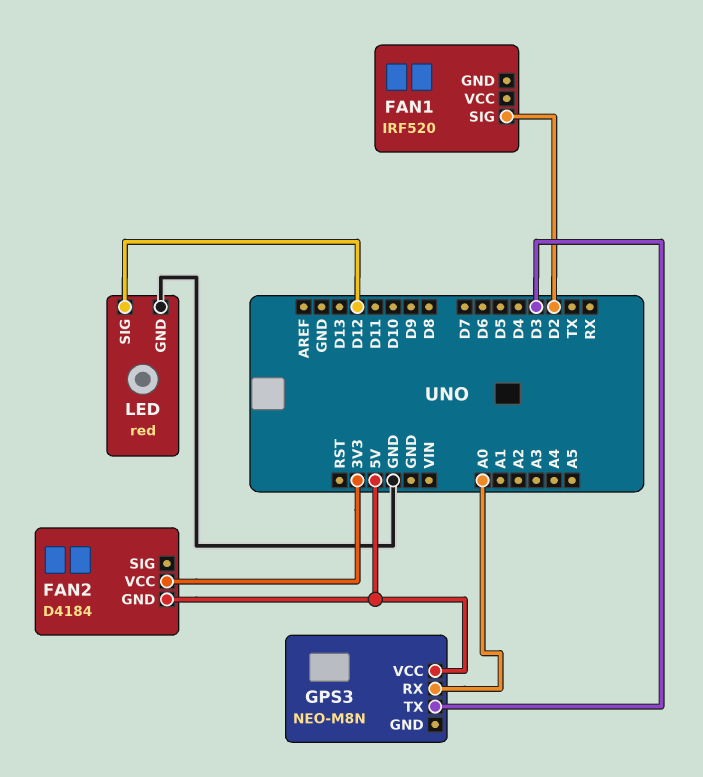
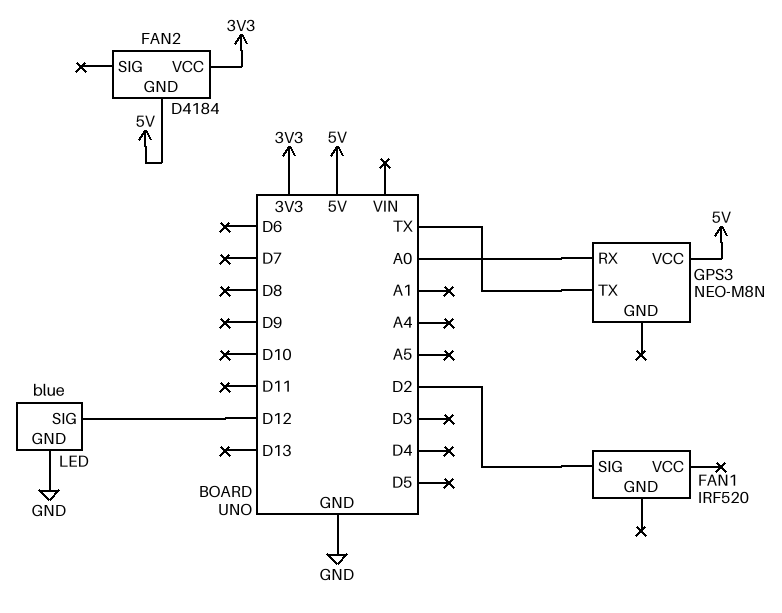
GPS3 pin TX: D3 -> TX
LED: red -> blue

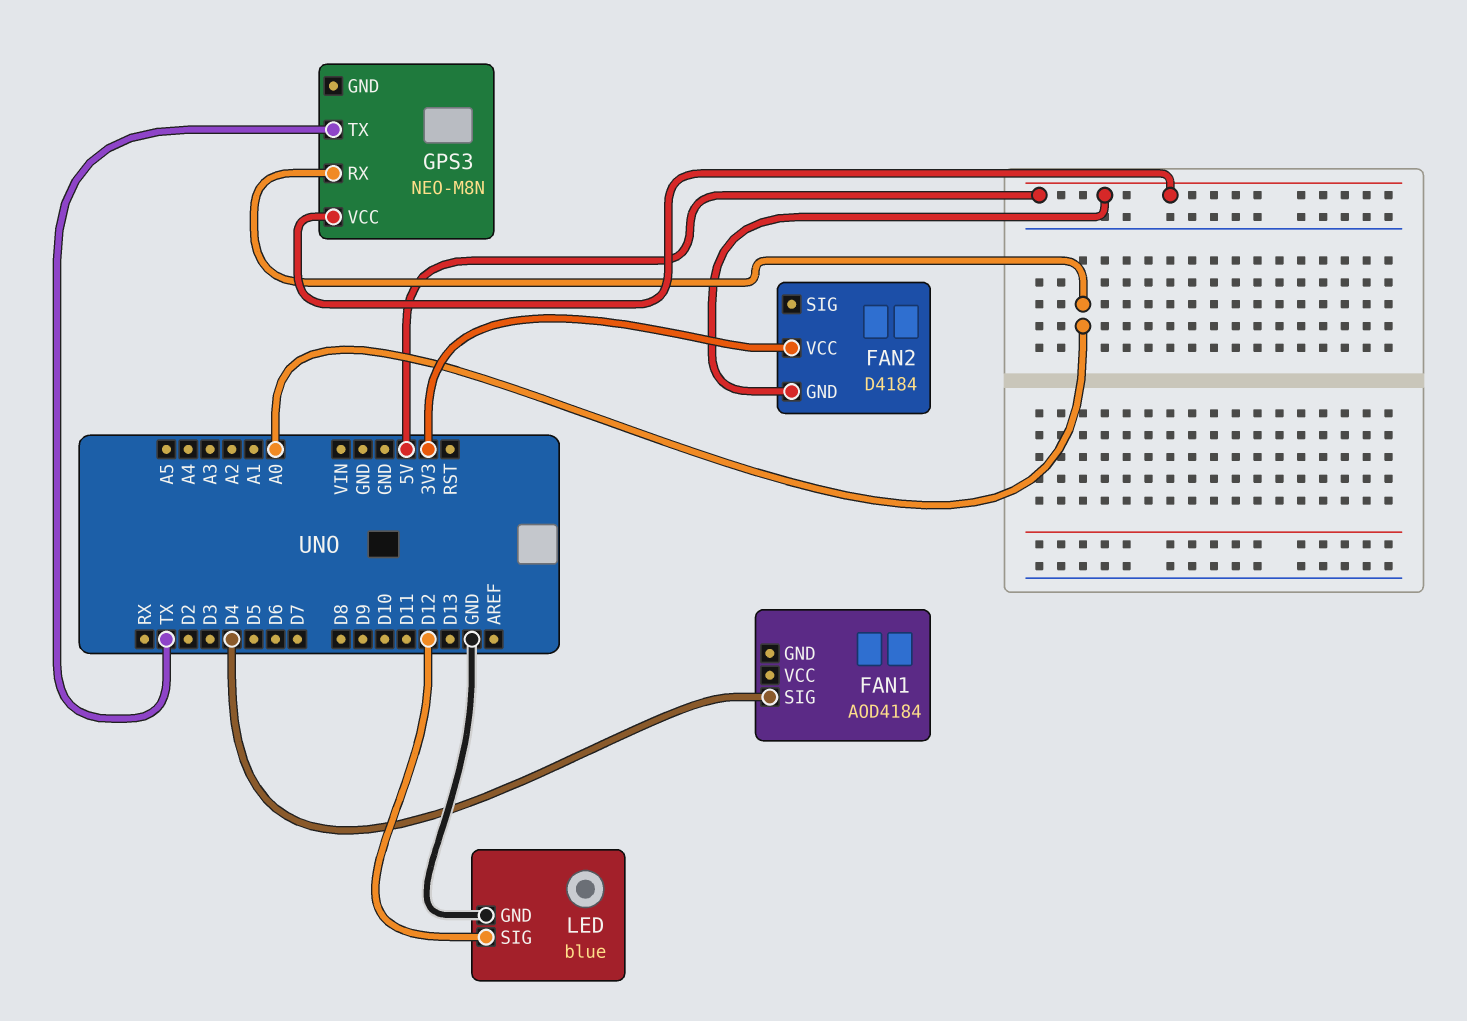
FAN1: IRF520 -> AOD4184
FAN1 pin SIG: D2 -> D4

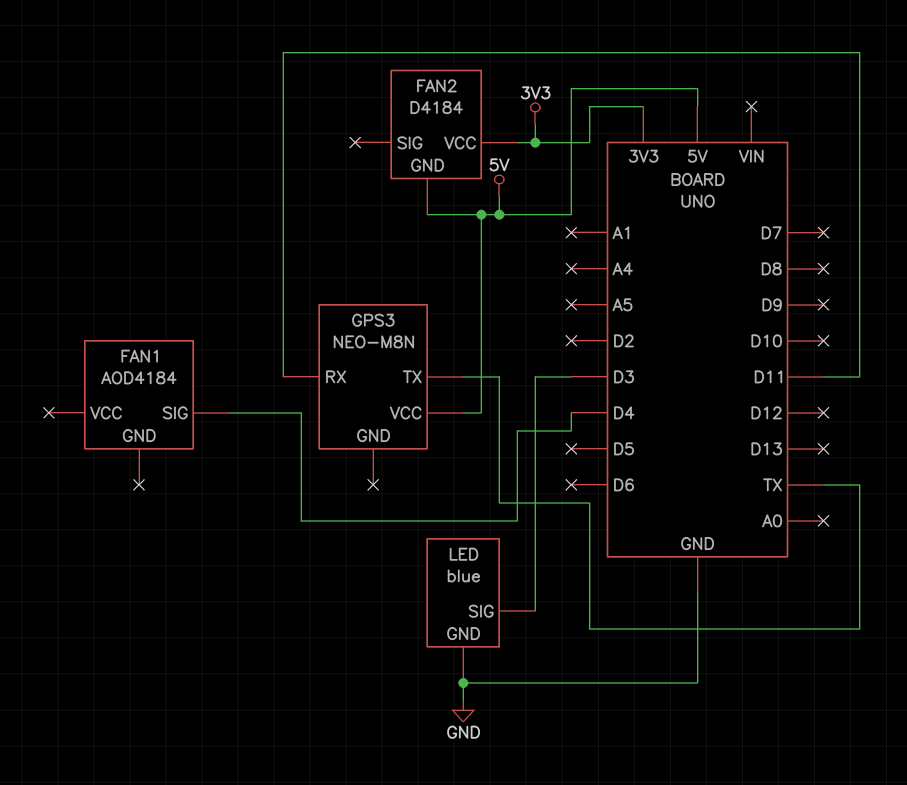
GPS3 pin RX: A0 -> D11
LED pin SIG: D12 -> D3

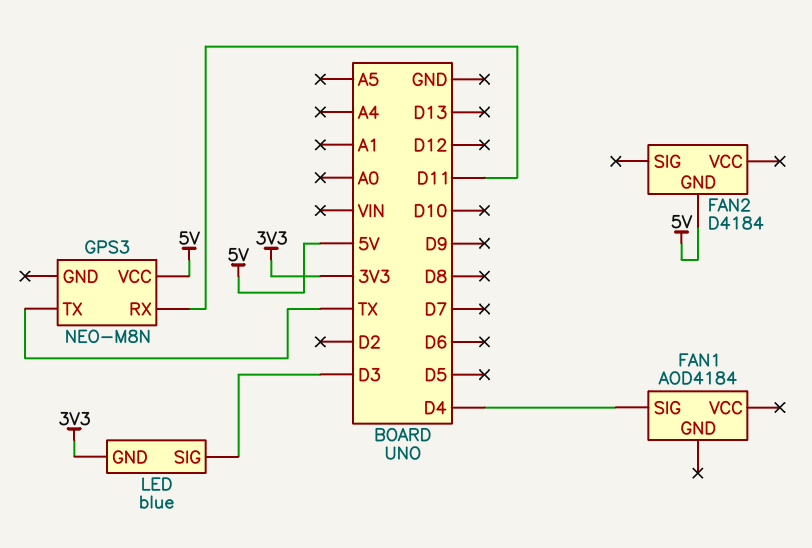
FAN2 pin VCC: 3V3 -> none
LED pin GND: GND -> 3V3

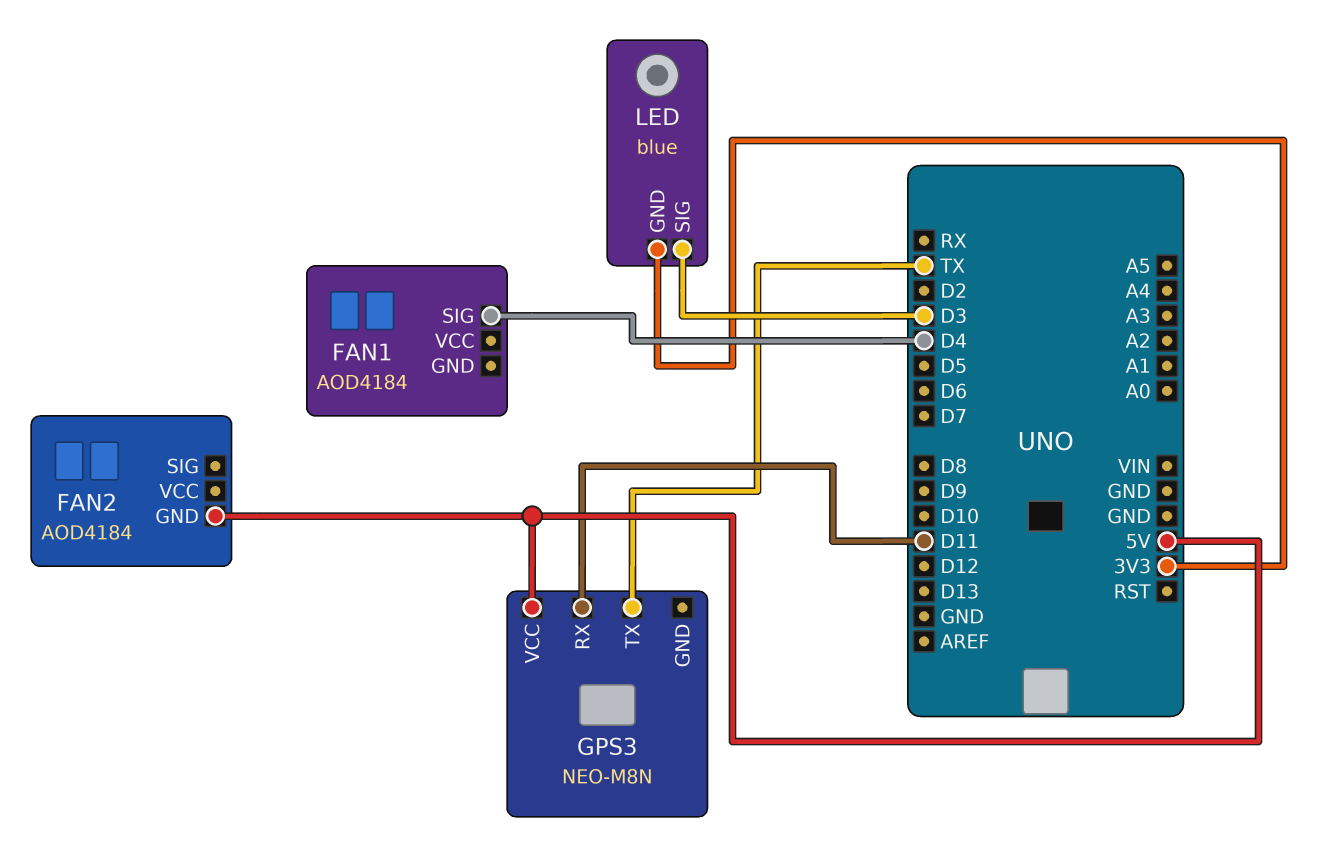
FAN2: D4184 -> AOD4184

